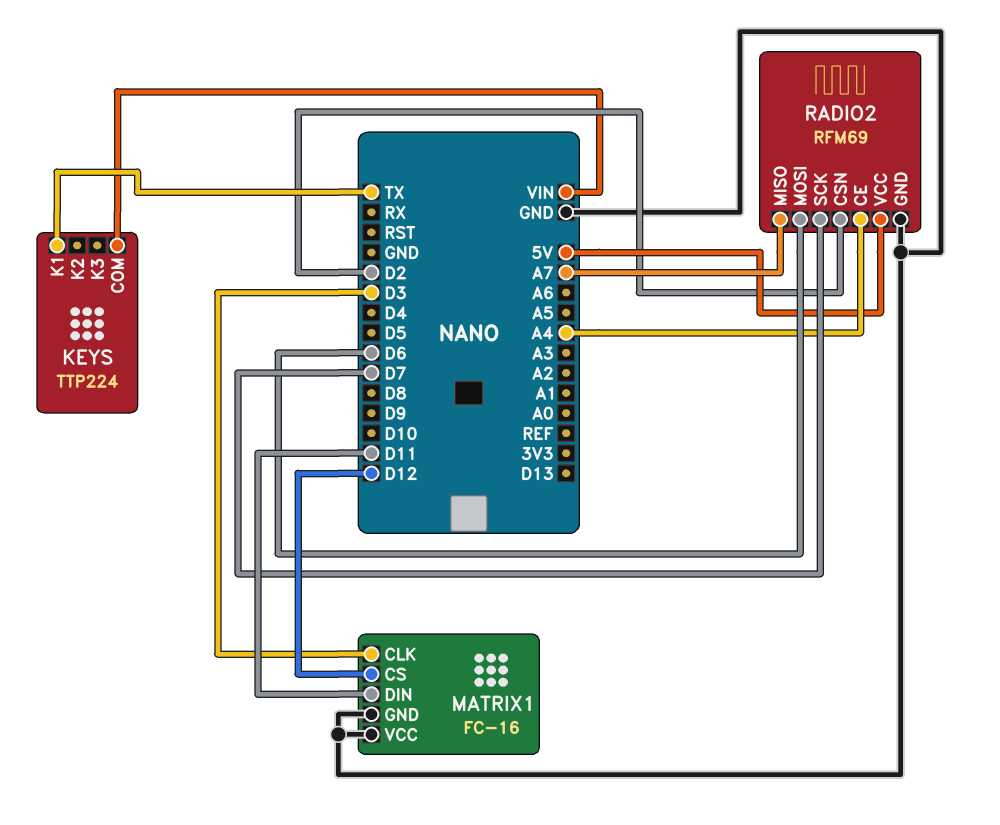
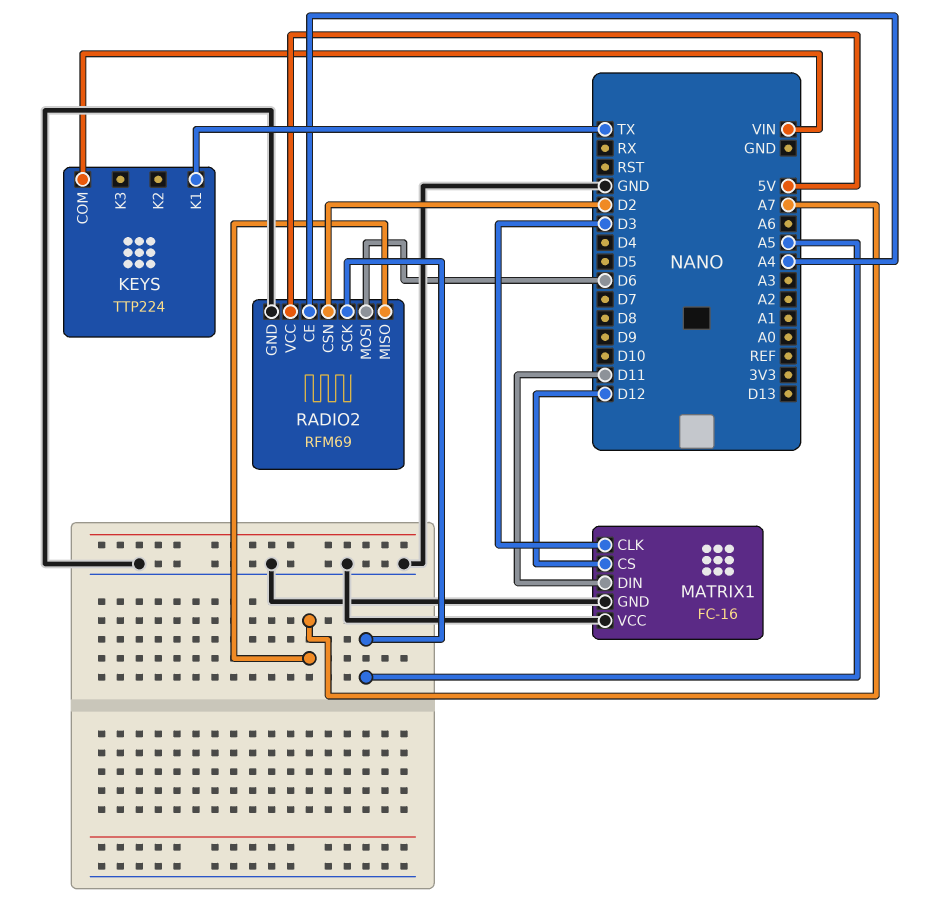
RADIO2 pin SCK: D7 -> A5

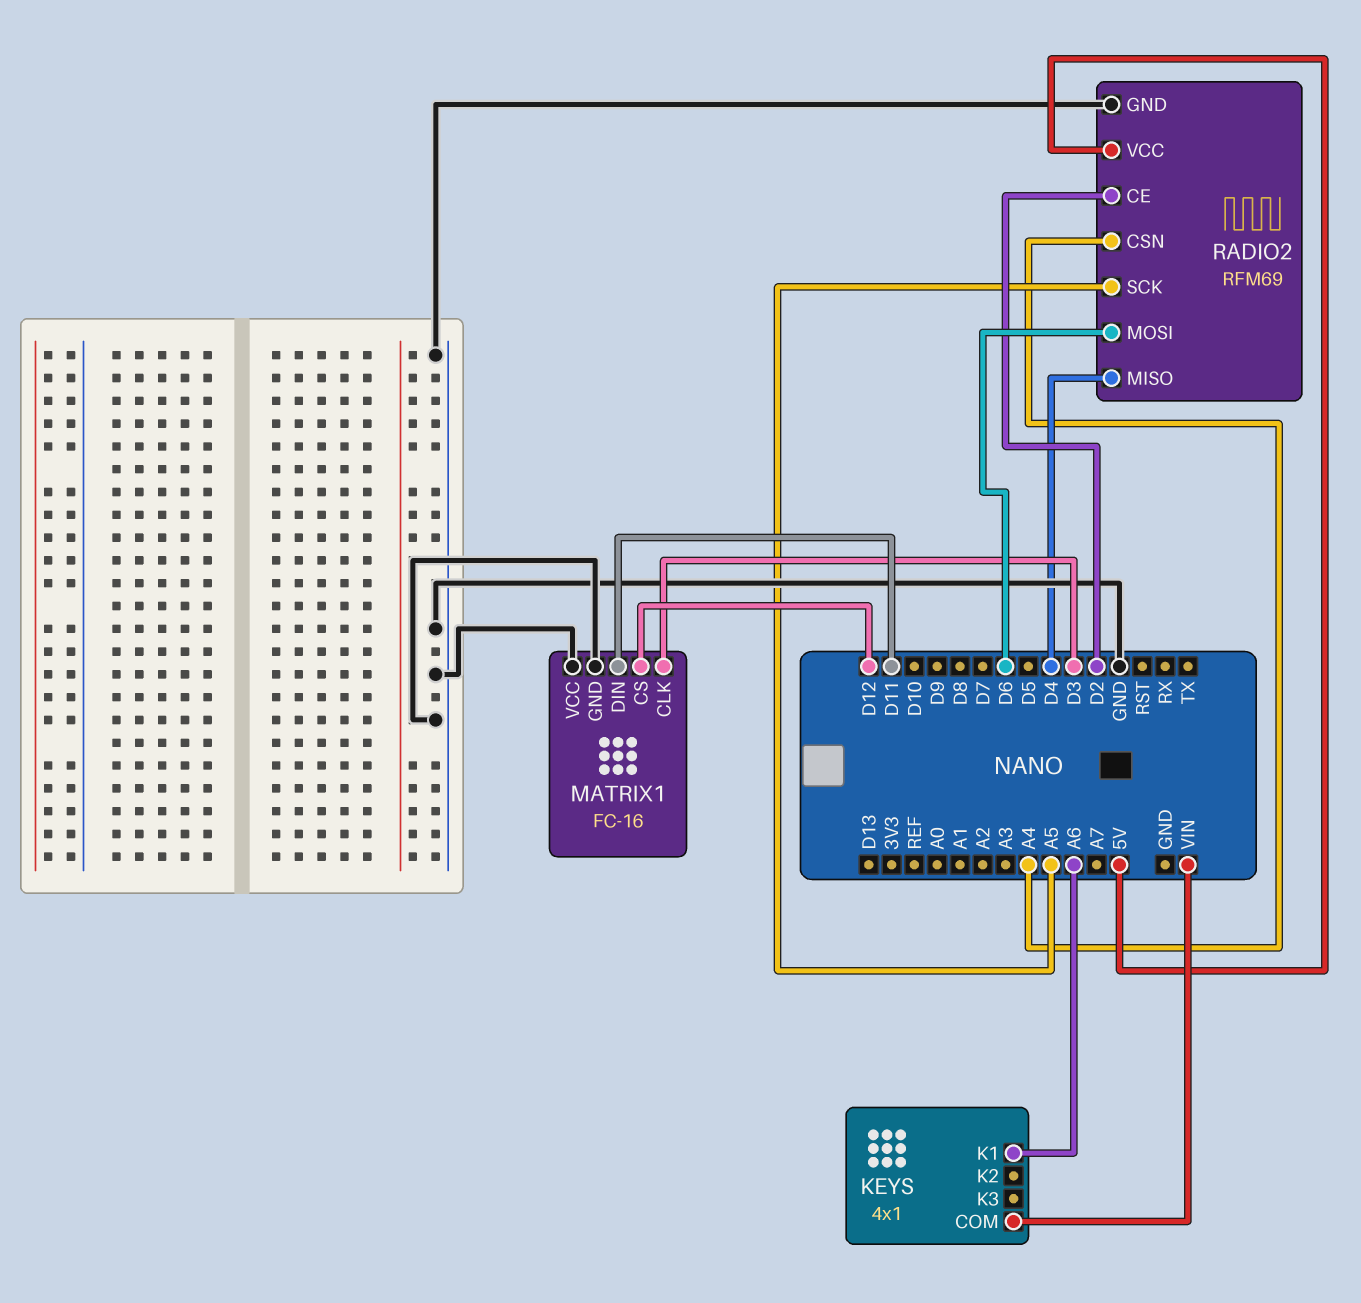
KEYS: TTP224 -> 4x1
KEYS pin K1: TX -> A6
RADIO2 pin CE: A4 -> D2
RADIO2 pin CSN: D2 -> A4
RADIO2 pin MISO: A7 -> D4

